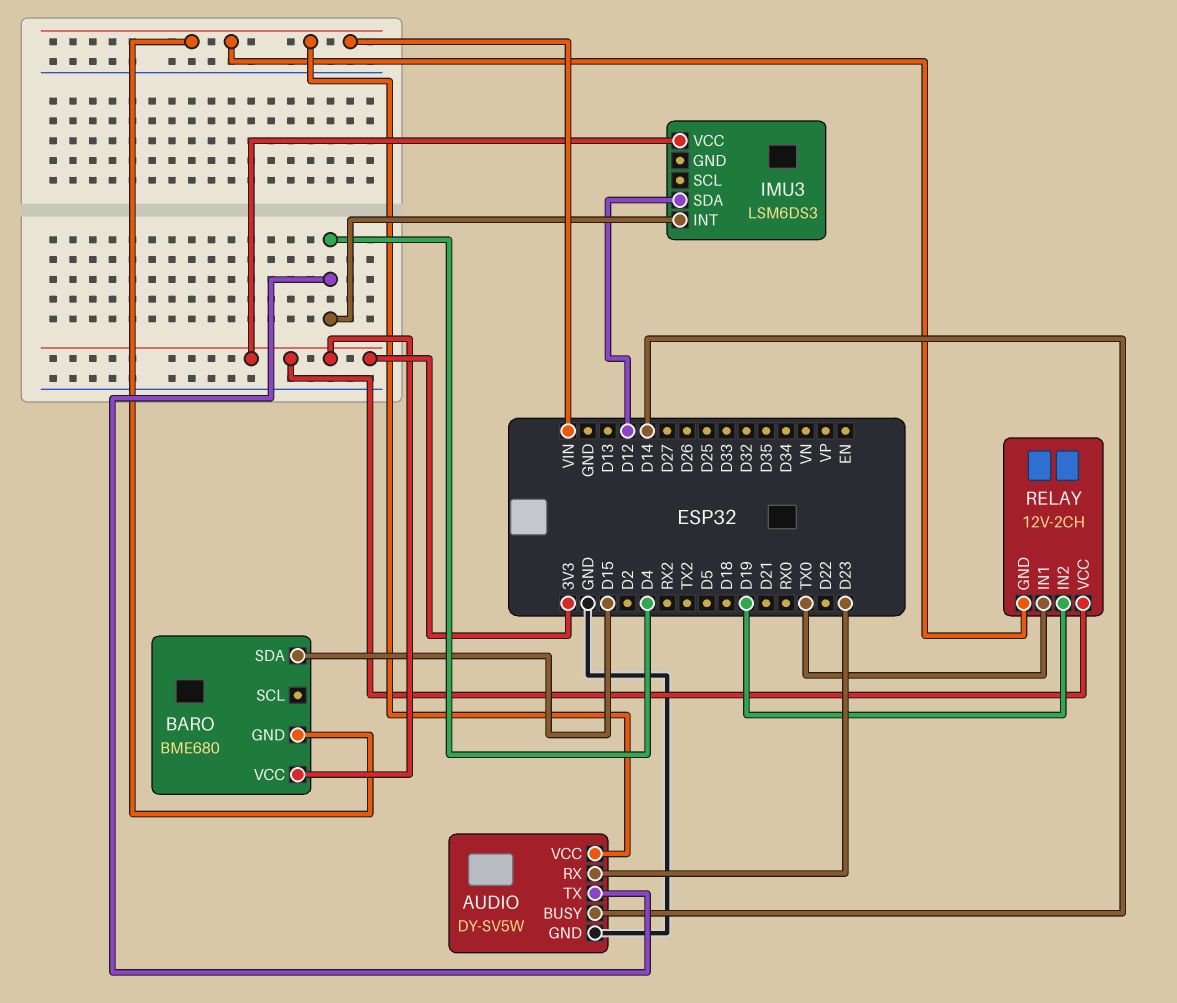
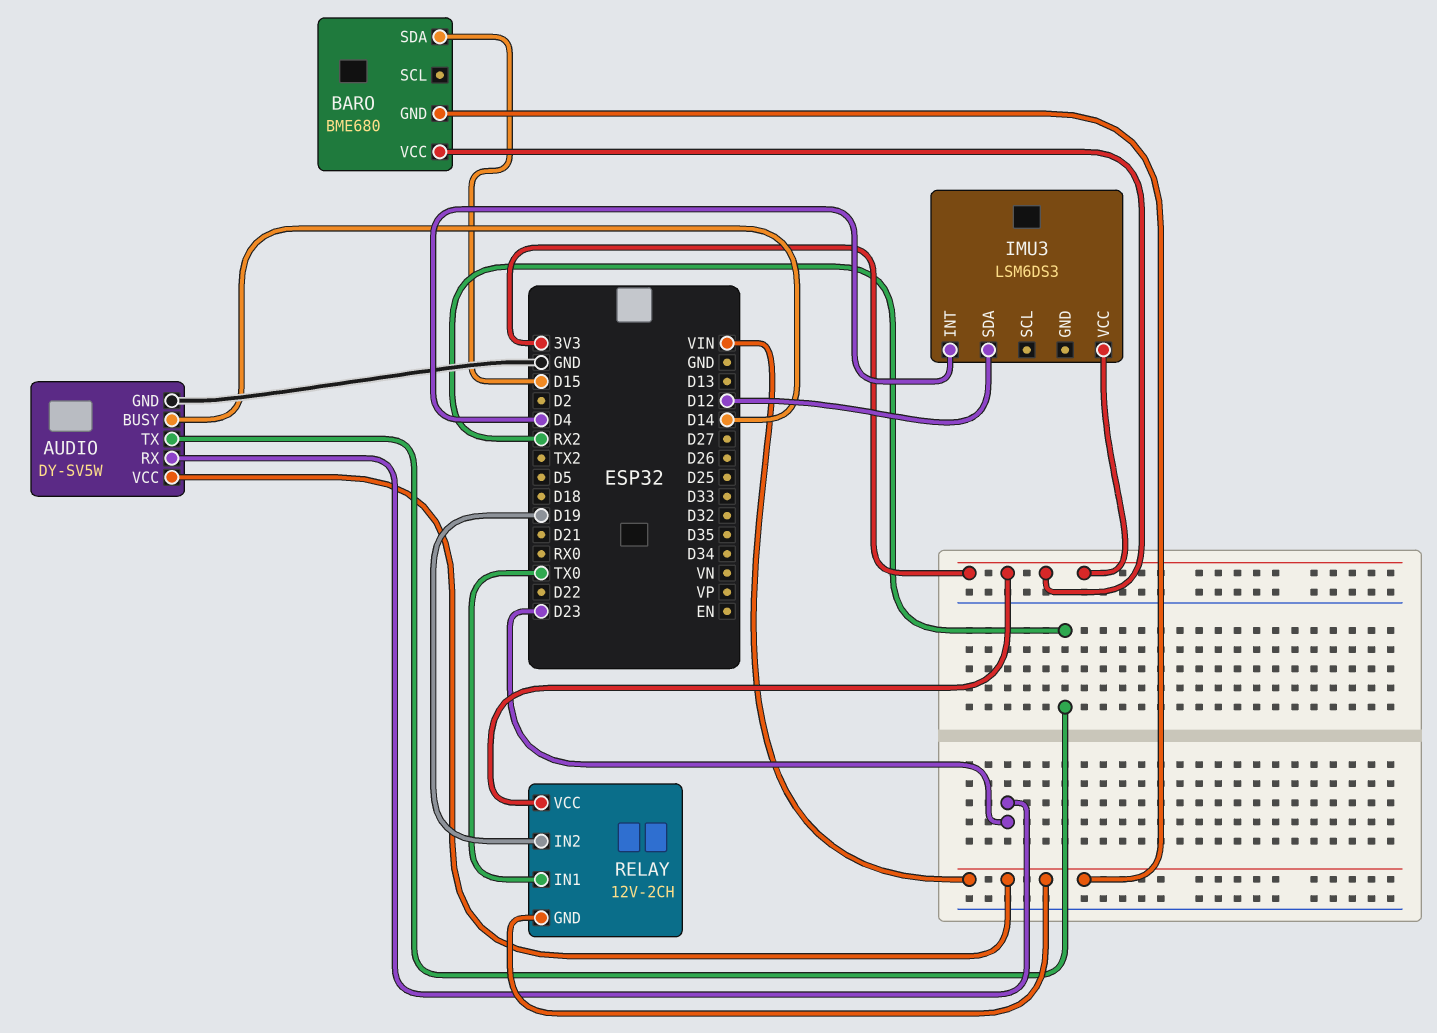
AUDIO pin TX: D4 -> RX2

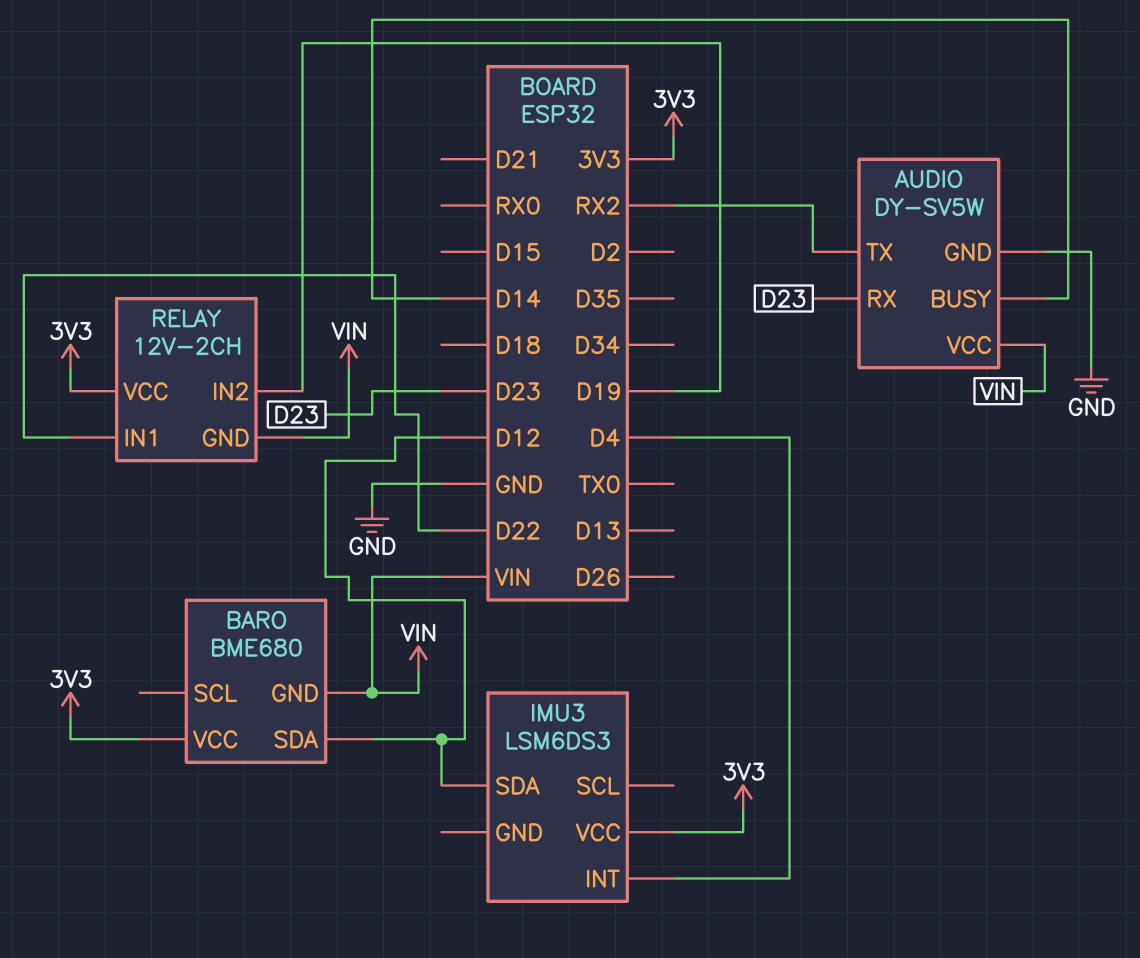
BARO pin SDA: D15 -> D12
RELAY pin IN1: TX0 -> D22

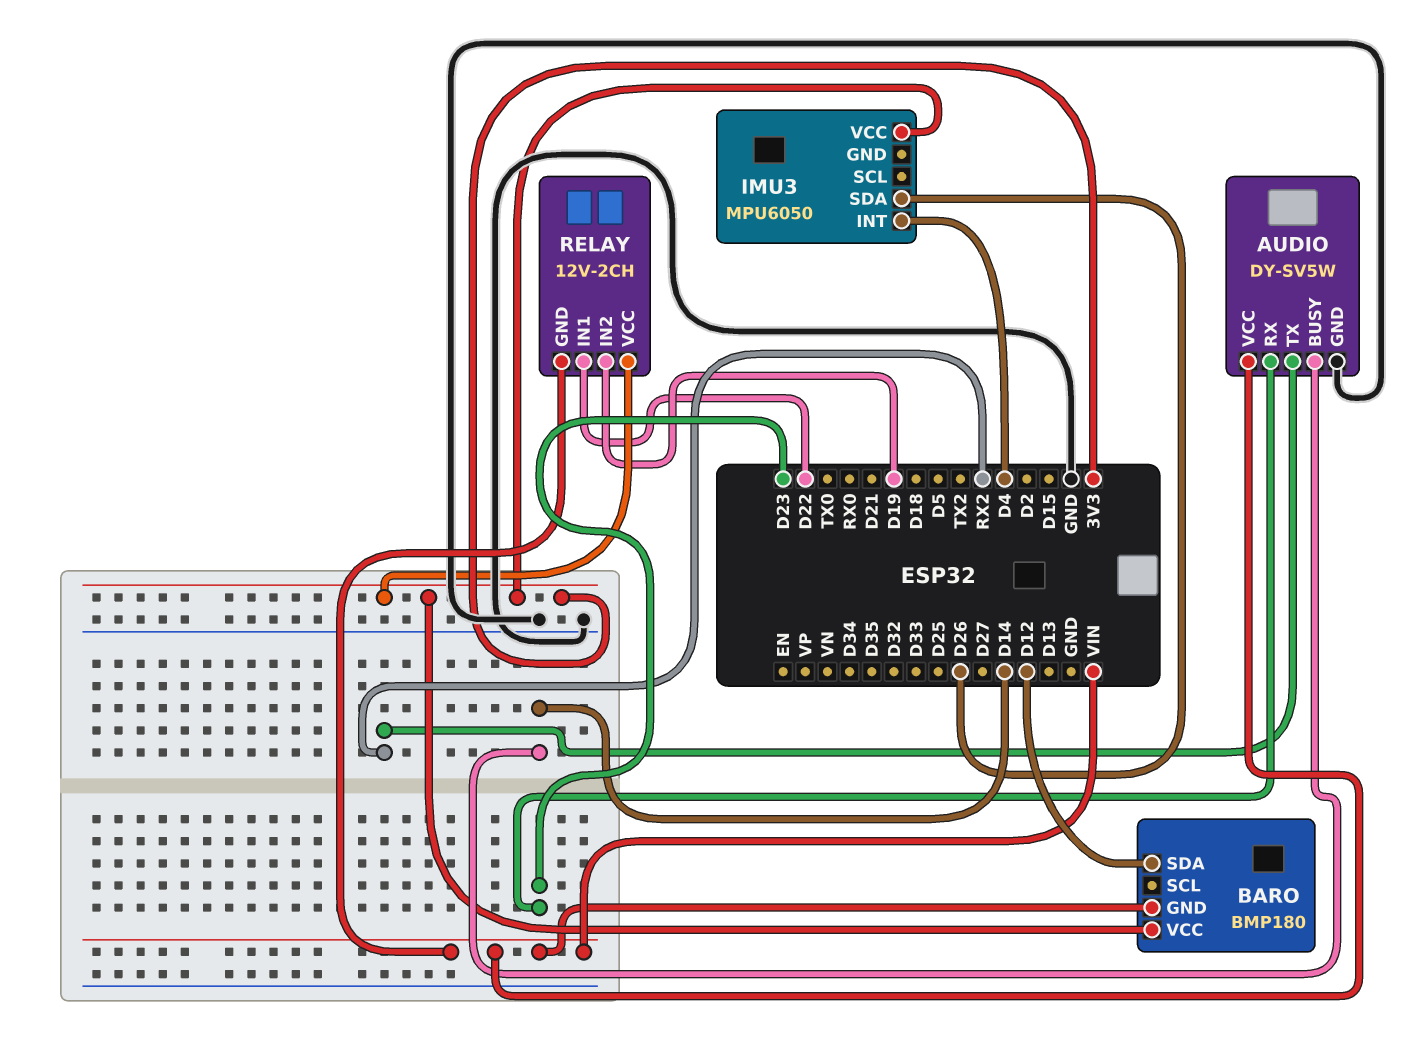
BARO: BME680 -> BMP180
IMU3: LSM6DS3 -> MPU6050
IMU3 pin SDA: D12 -> D26

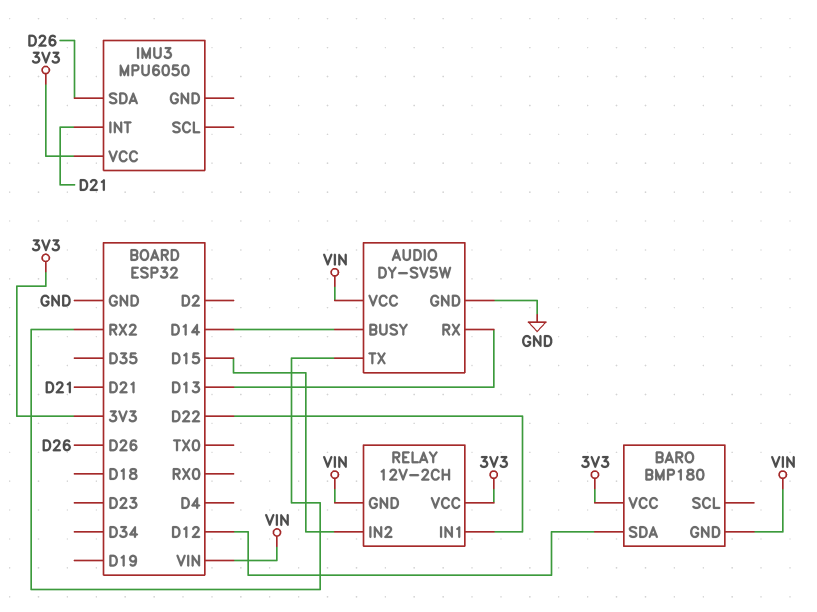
AUDIO pin RX: D23 -> D13
IMU3 pin INT: D4 -> D21
RELAY pin IN2: D19 -> D15

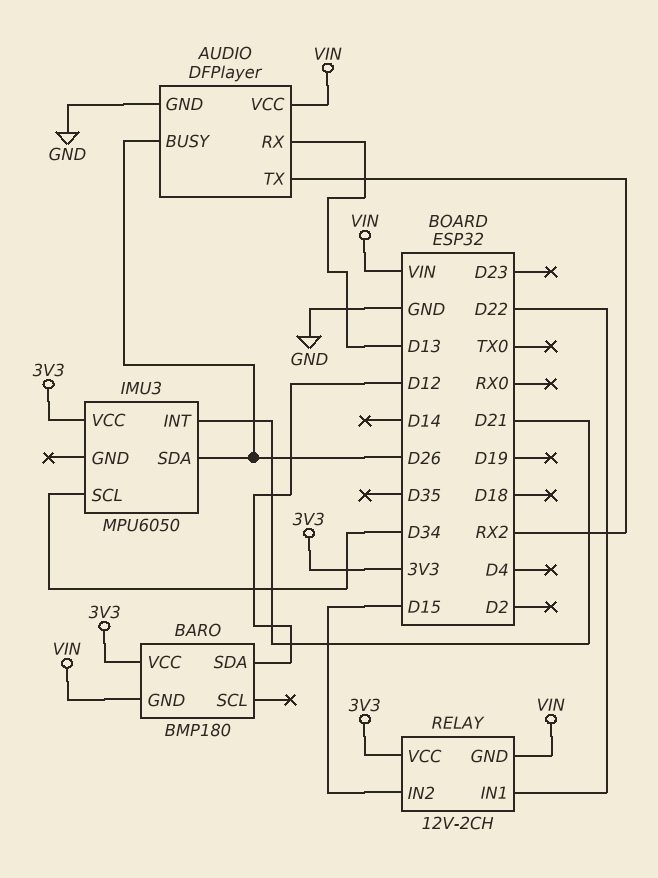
AUDIO: DY-SV5W -> DFPlayer
AUDIO pin BUSY: D14 -> D26
IMU3 pin SCL: none -> D34

